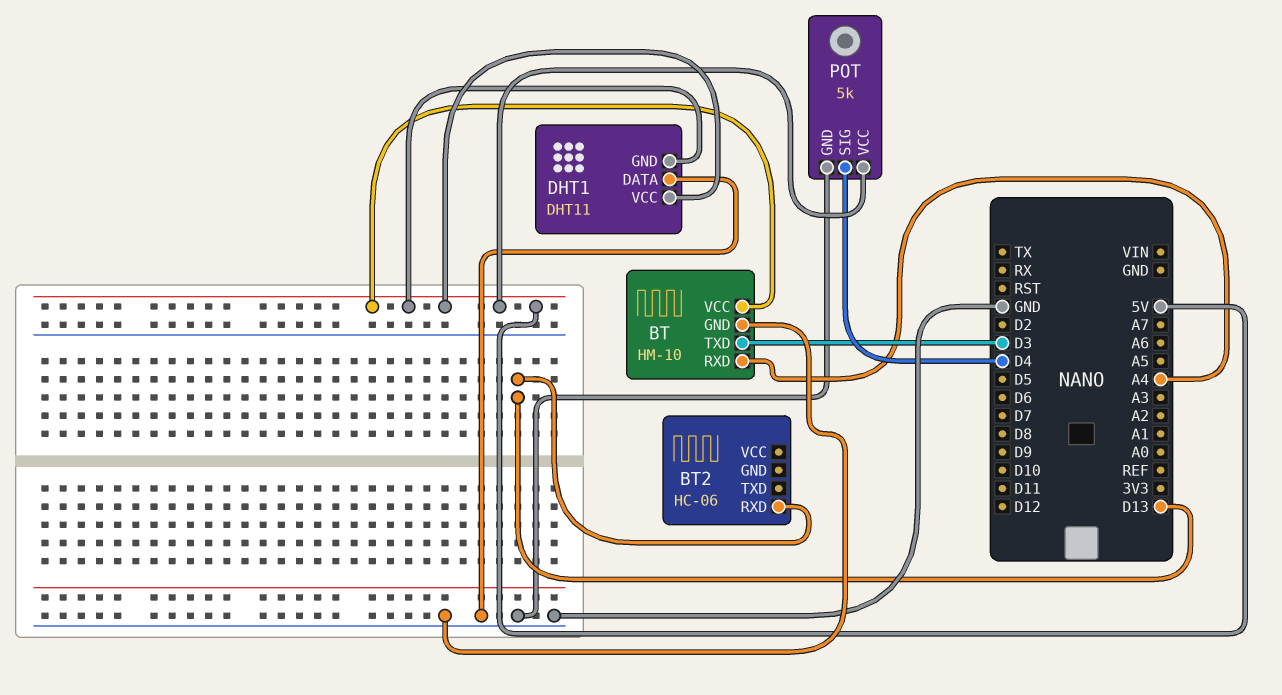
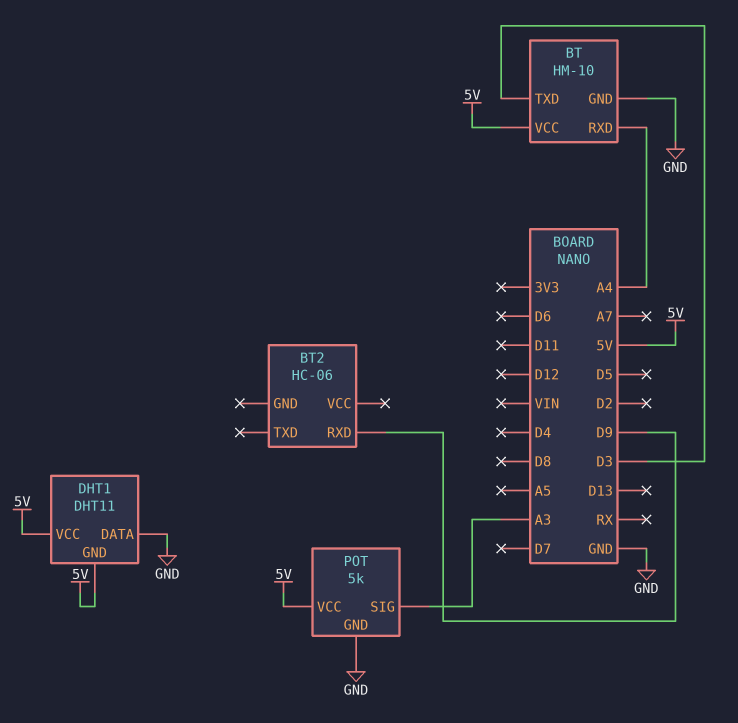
BT2 pin RXD: D13 -> D9
POT pin SIG: D4 -> A3

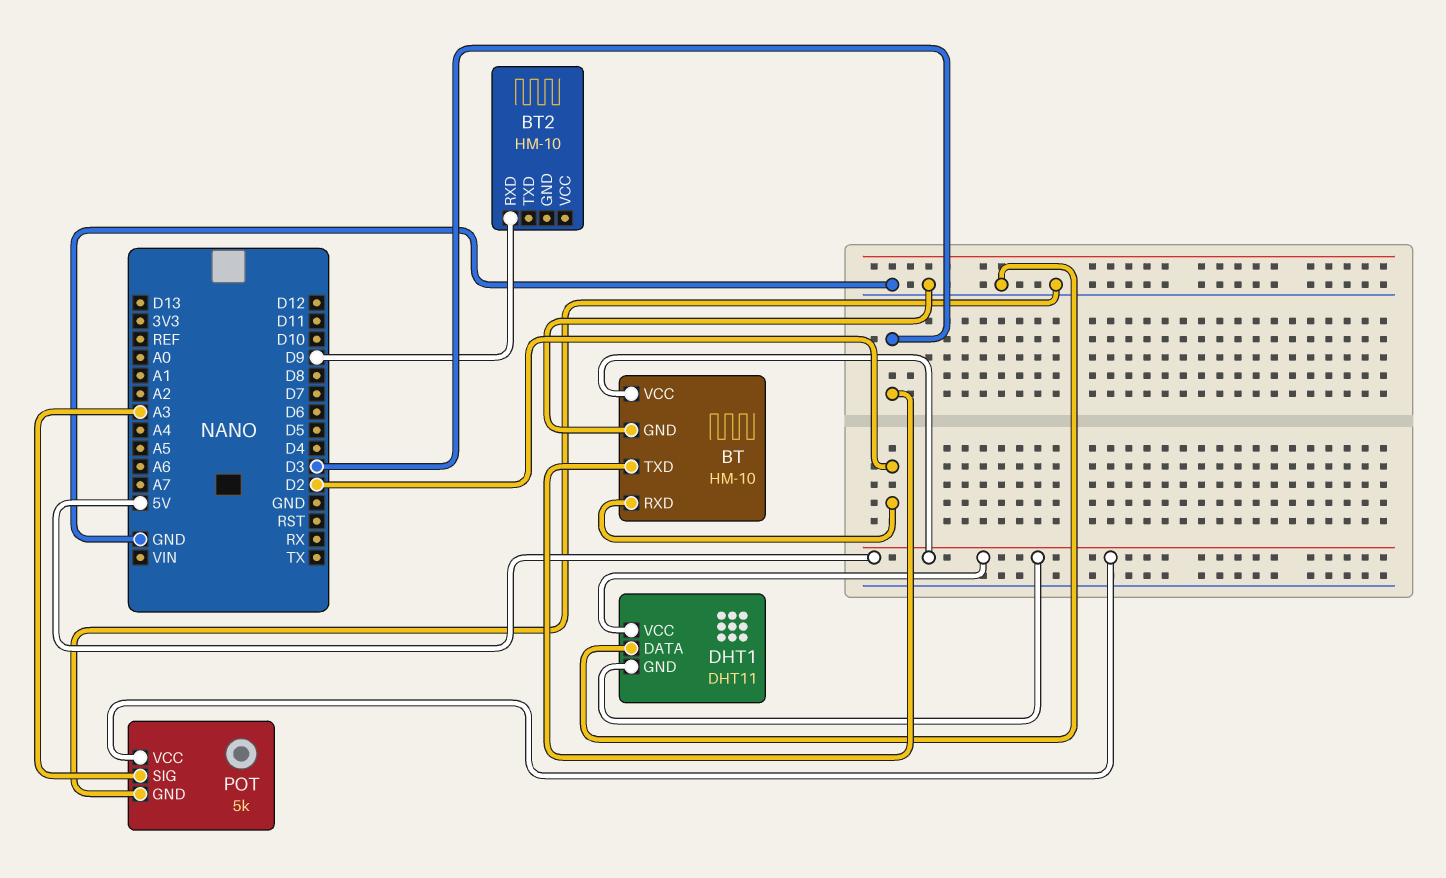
BT pin RXD: A4 -> D2
BT2: HC-06 -> HM-10

